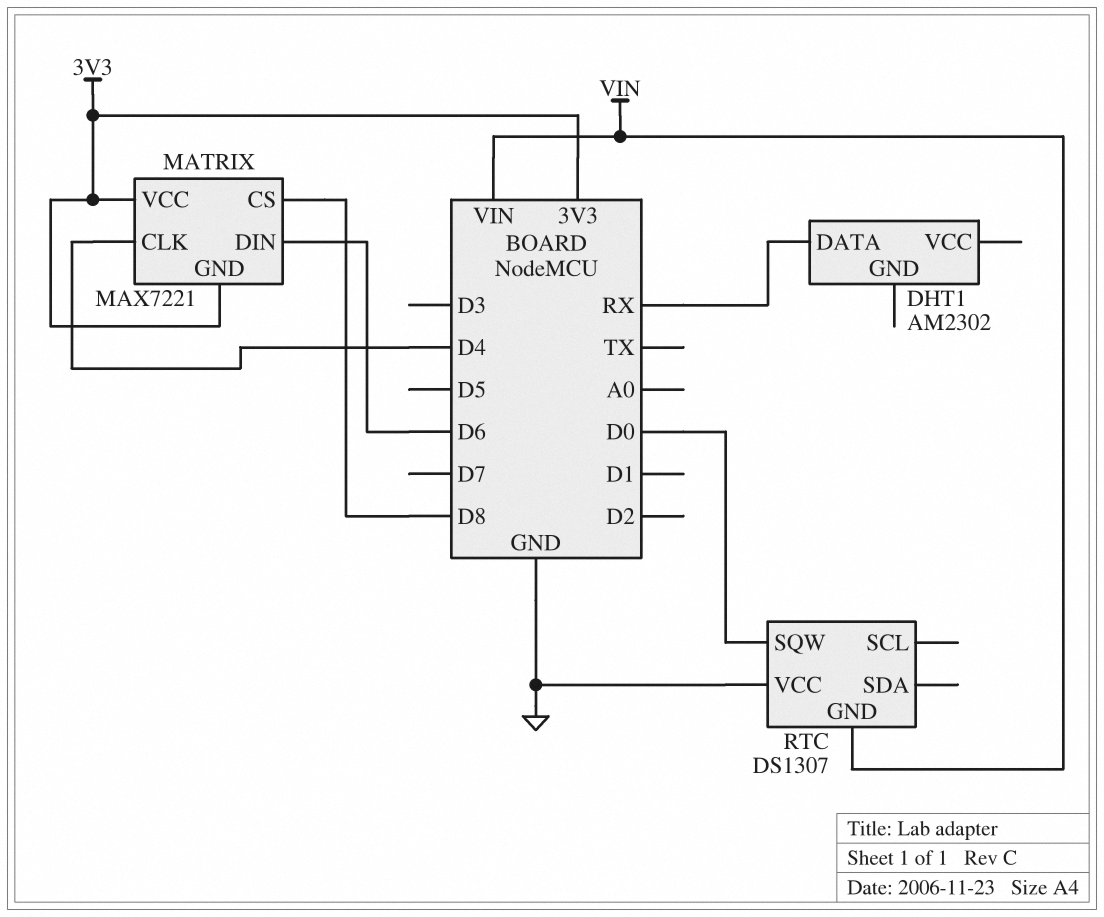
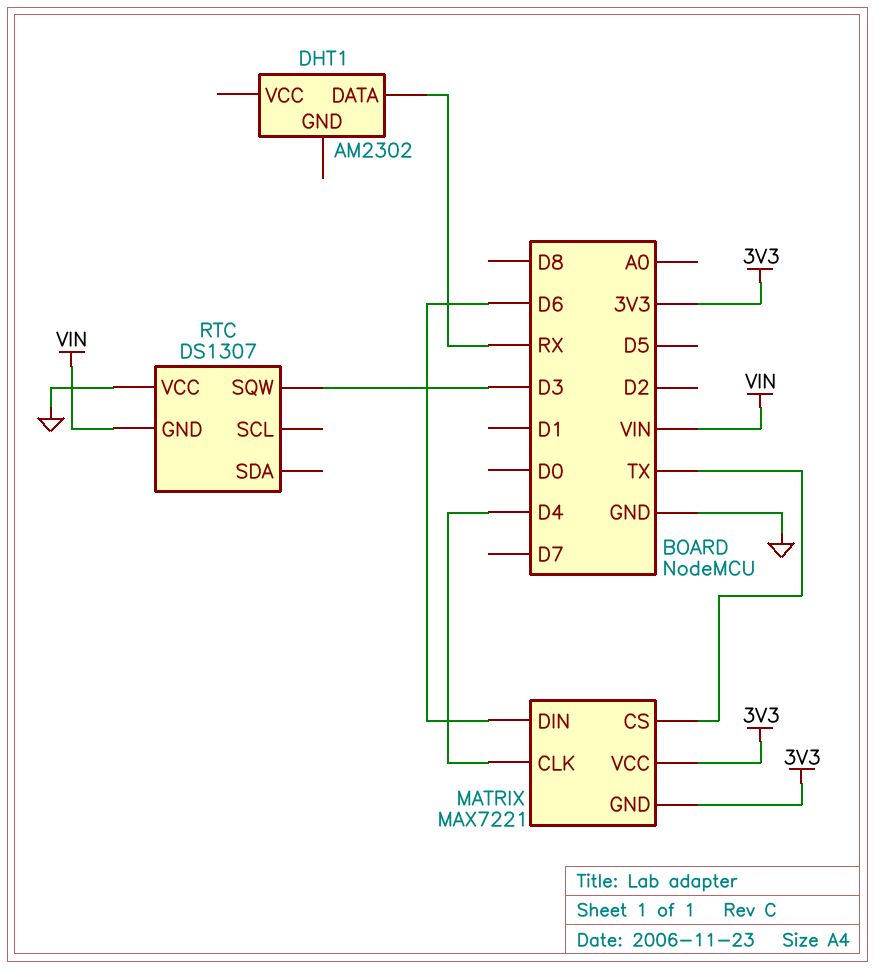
MATRIX pin CS: D8 -> TX
RTC pin SQW: D0 -> D3

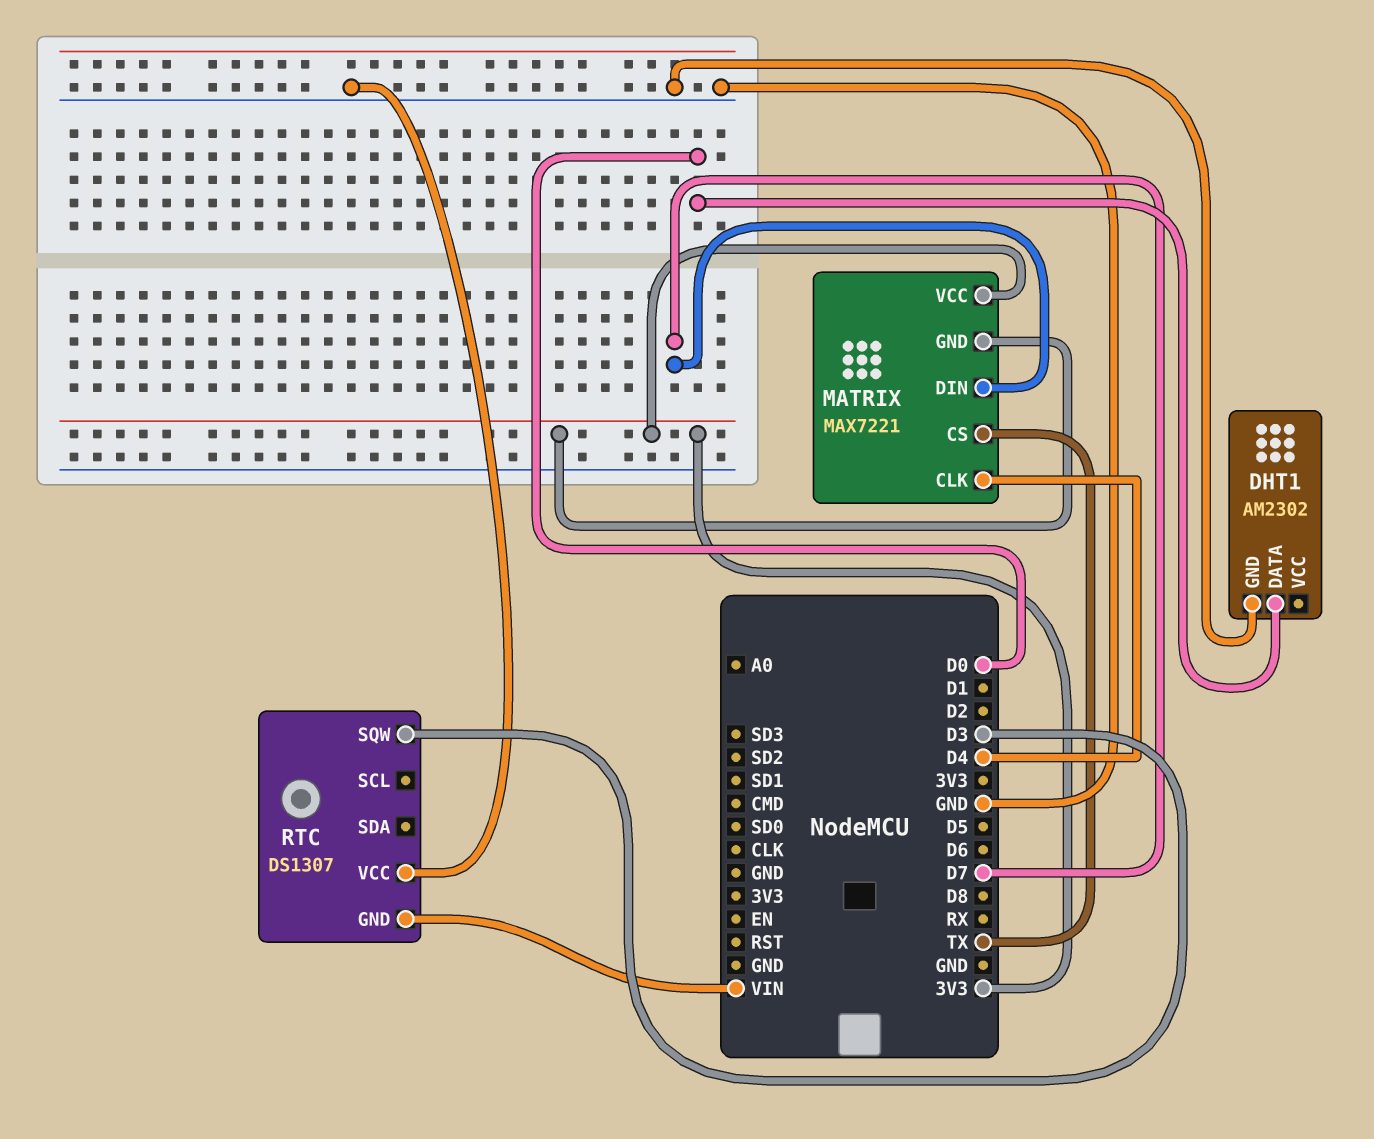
DHT1 pin DATA: RX -> D0
DHT1 pin GND: none -> GND
MATRIX pin DIN: D6 -> D7

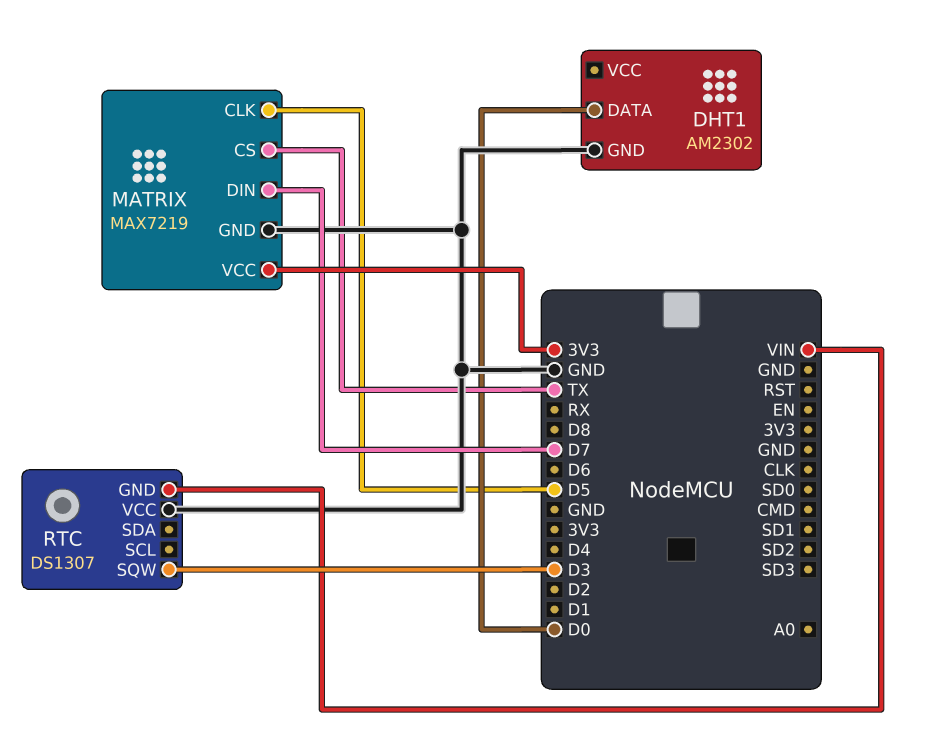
MATRIX: MAX7221 -> MAX7219
MATRIX pin CLK: D4 -> D5
MATRIX pin GND: 3V3 -> GND

